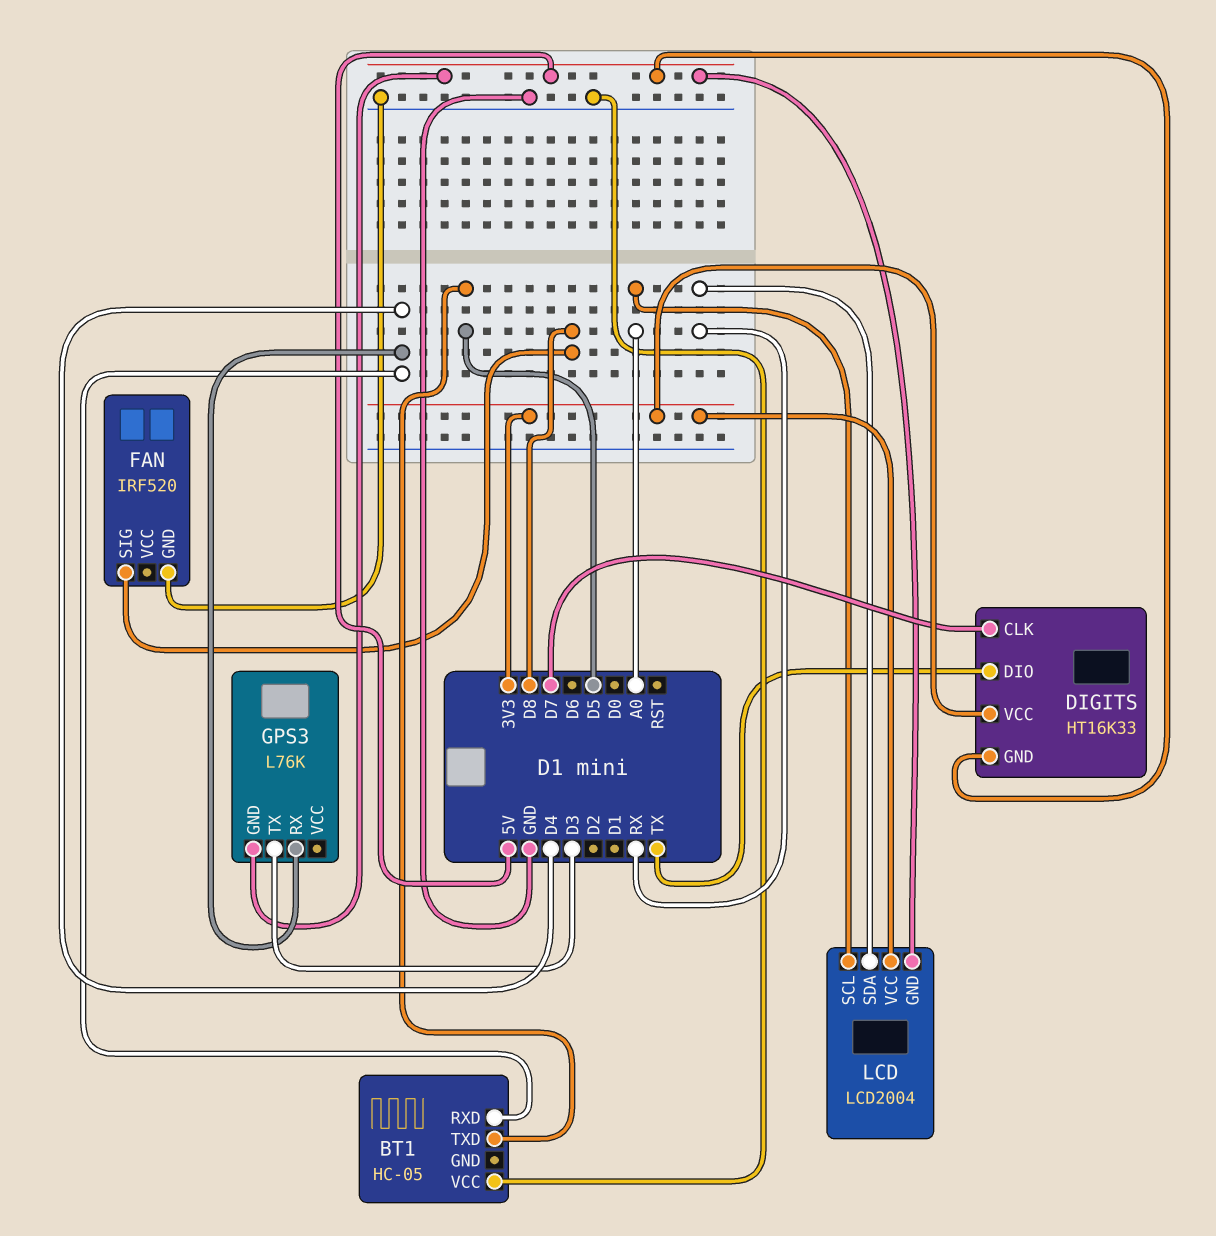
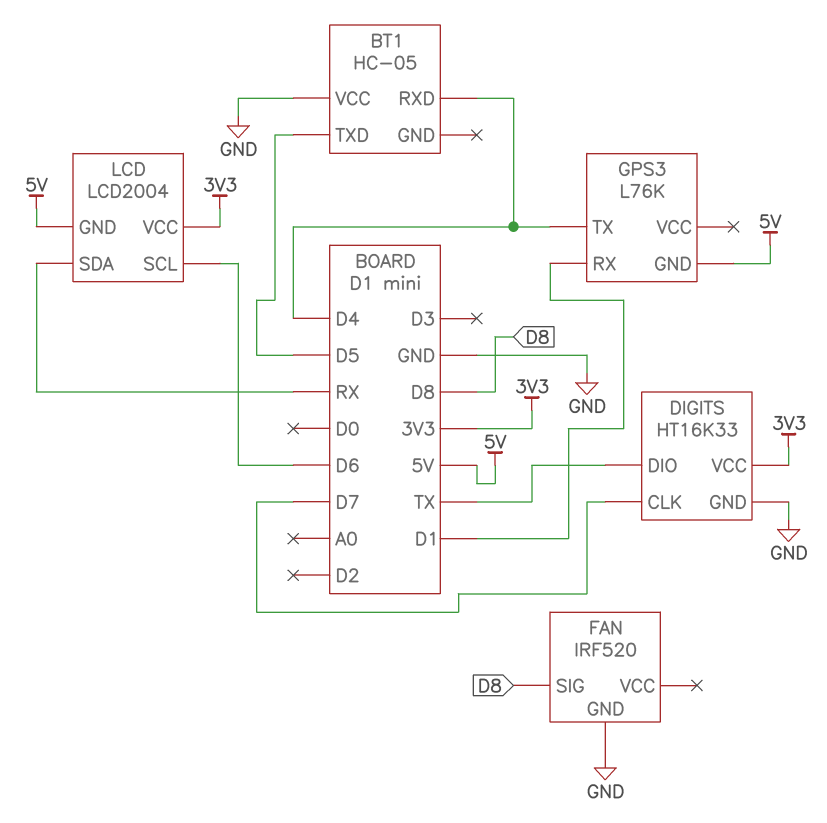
DIGITS pin GND: 5V -> GND
GPS3 pin RX: D4 -> D1
GPS3 pin TX: D3 -> D4
LCD pin SCL: A0 -> D6

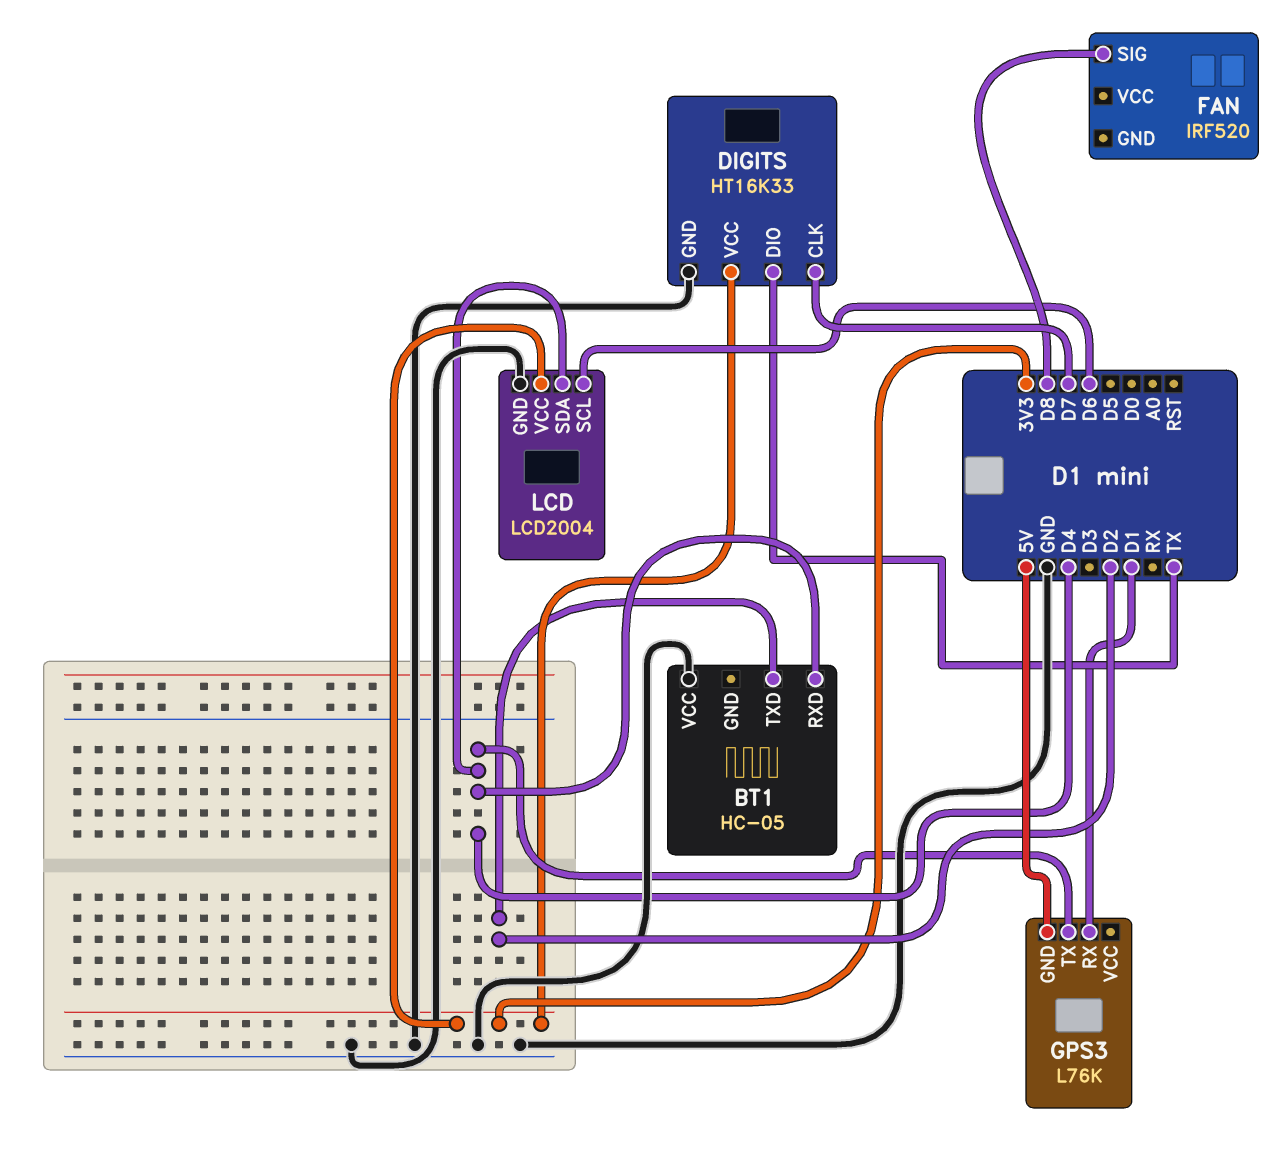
BT1 pin TXD: D5 -> D2
FAN pin GND: GND -> none
LCD pin GND: 5V -> GND
LCD pin SDA: RX -> D4

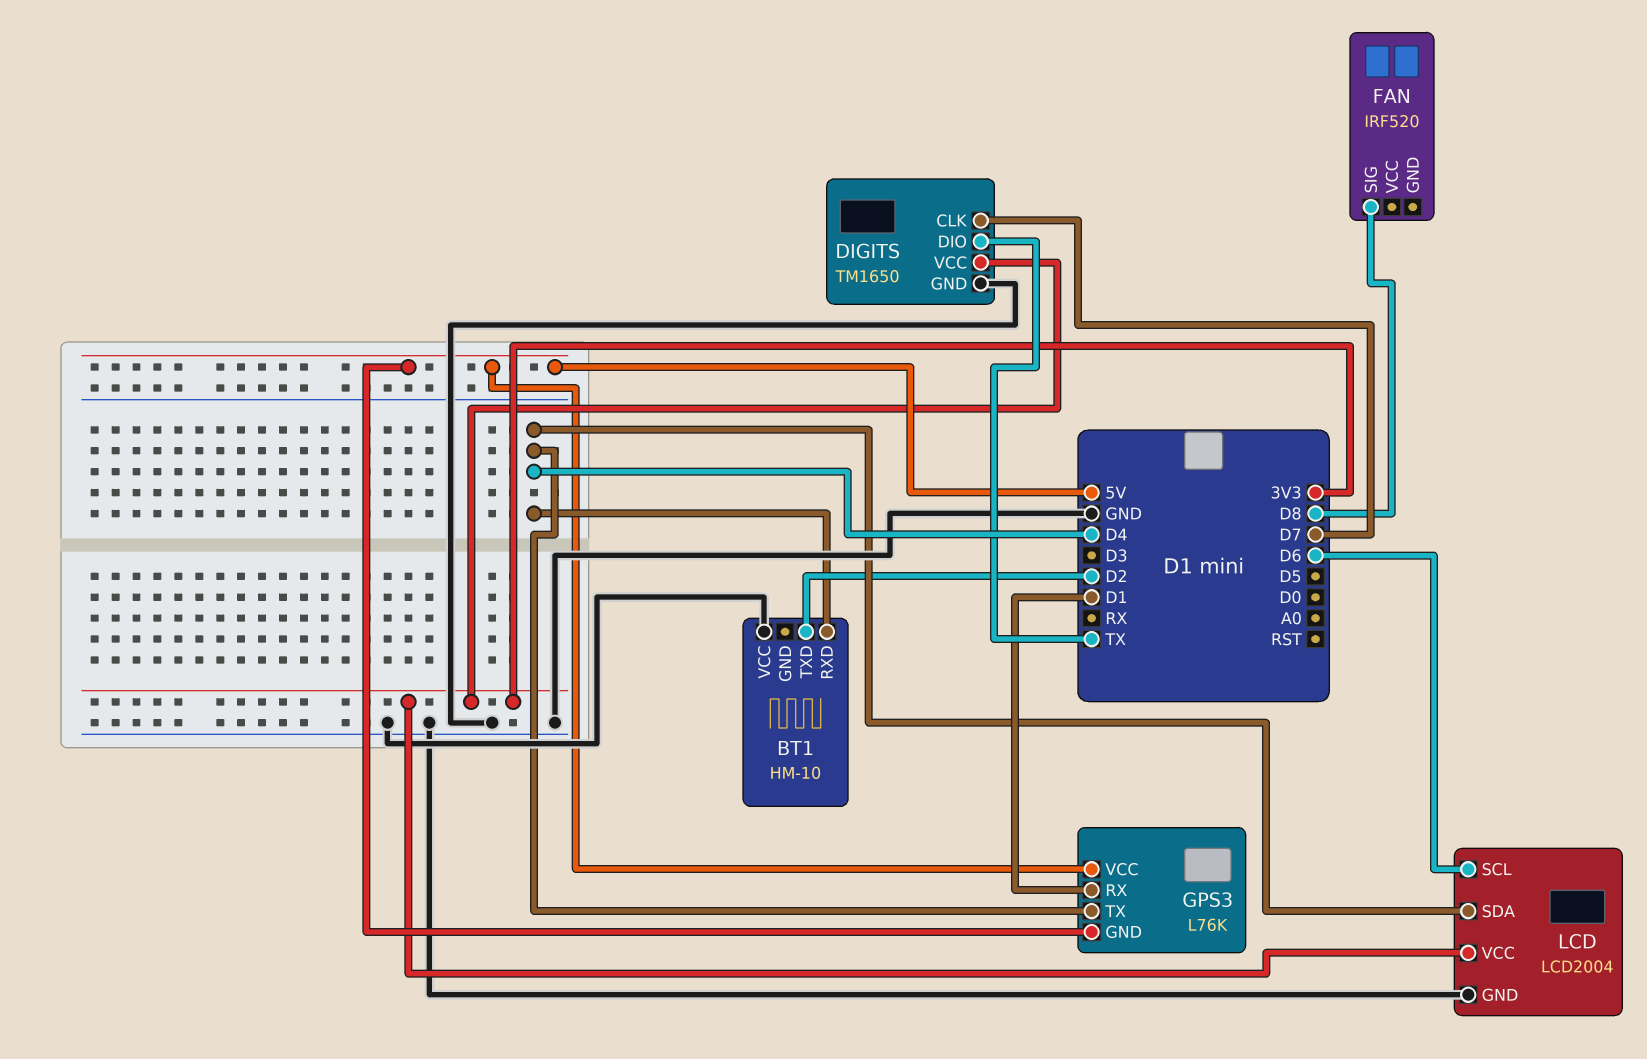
BT1: HC-05 -> HM-10
DIGITS: HT16K33 -> TM1650
GPS3 pin VCC: none -> 5V

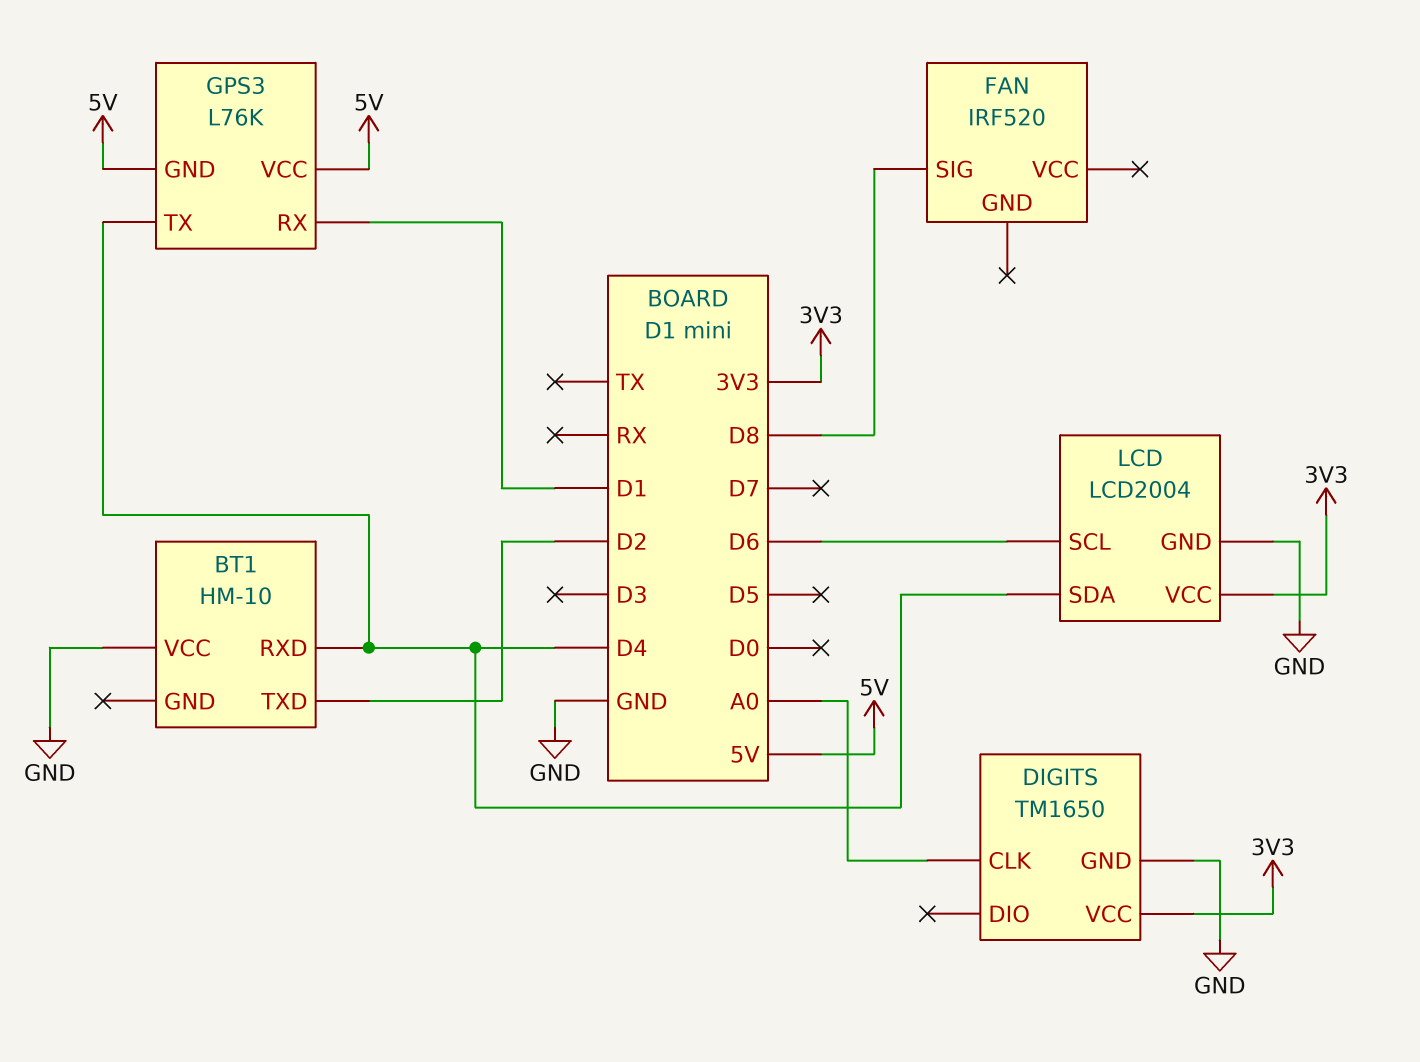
DIGITS pin CLK: D7 -> A0
DIGITS pin DIO: TX -> none

